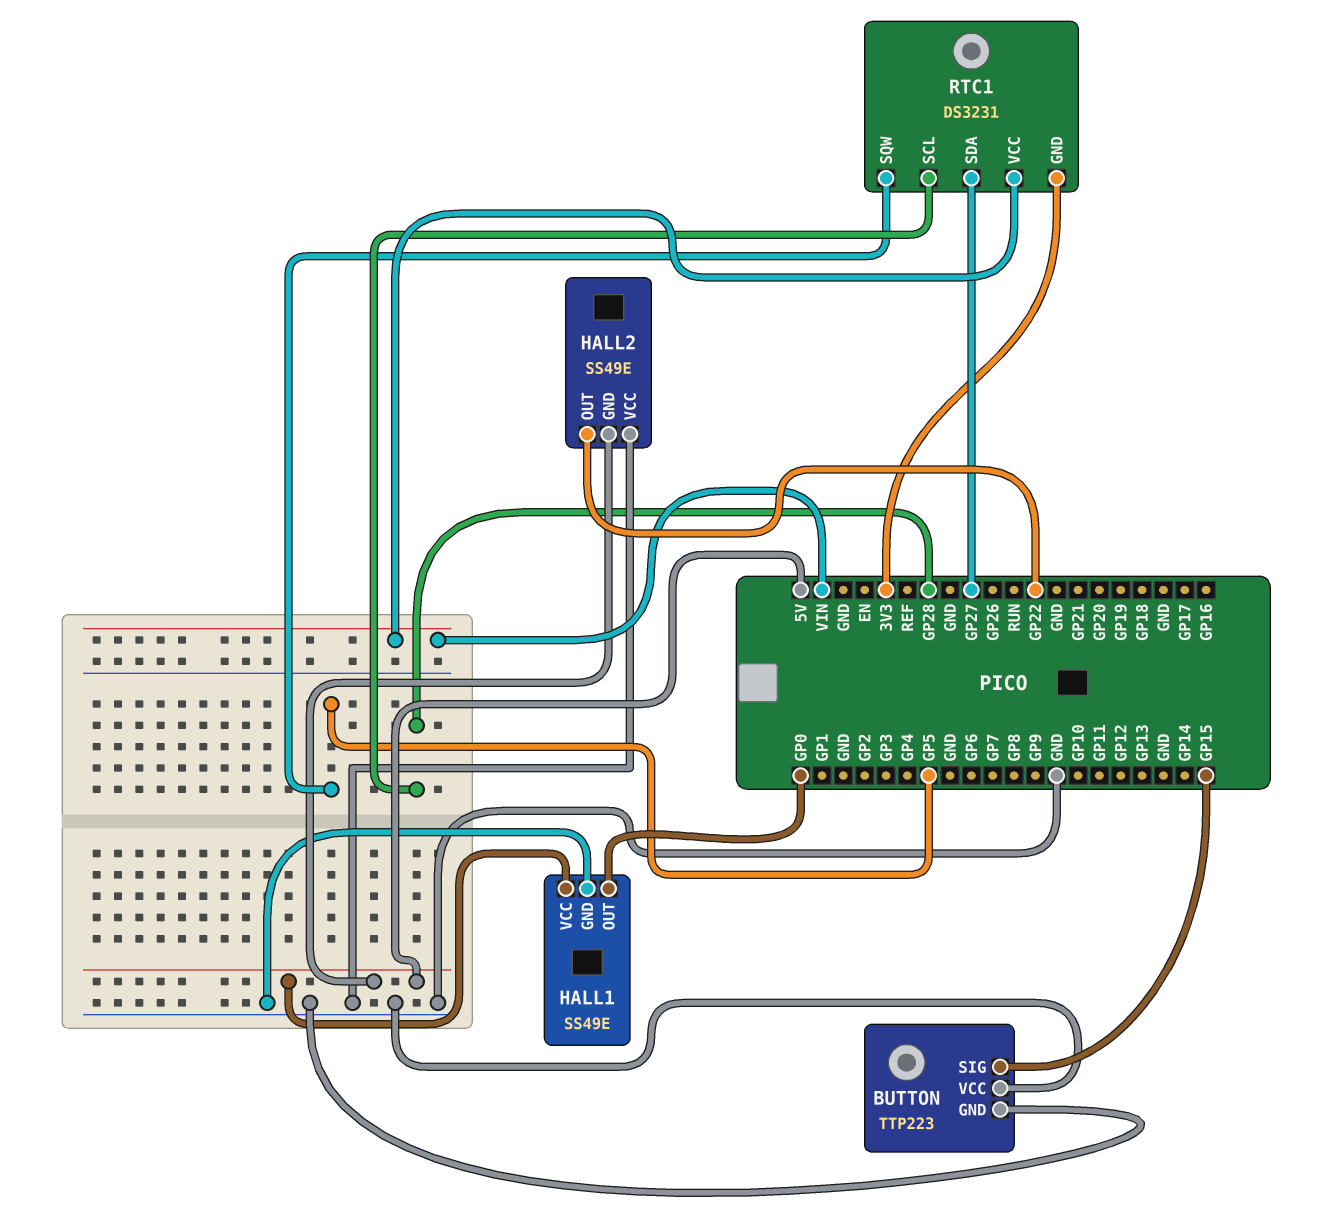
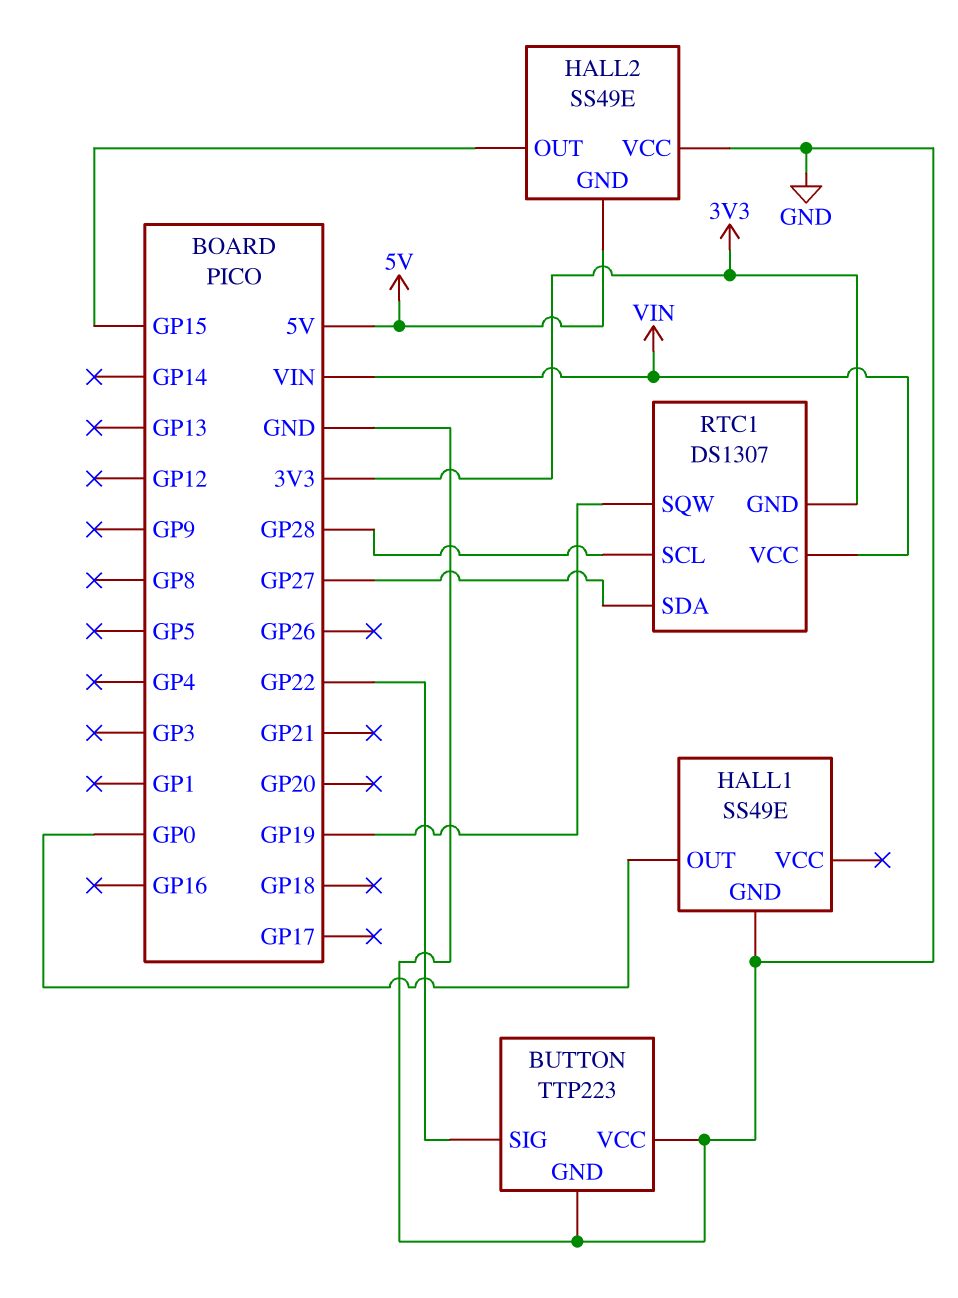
BUTTON pin SIG: GP15 -> GP22
HALL1 pin VCC: 5V -> none
HALL2 pin OUT: GP22 -> GP15
RTC1: DS3231 -> DS1307
RTC1 pin SQW: GP5 -> GP19

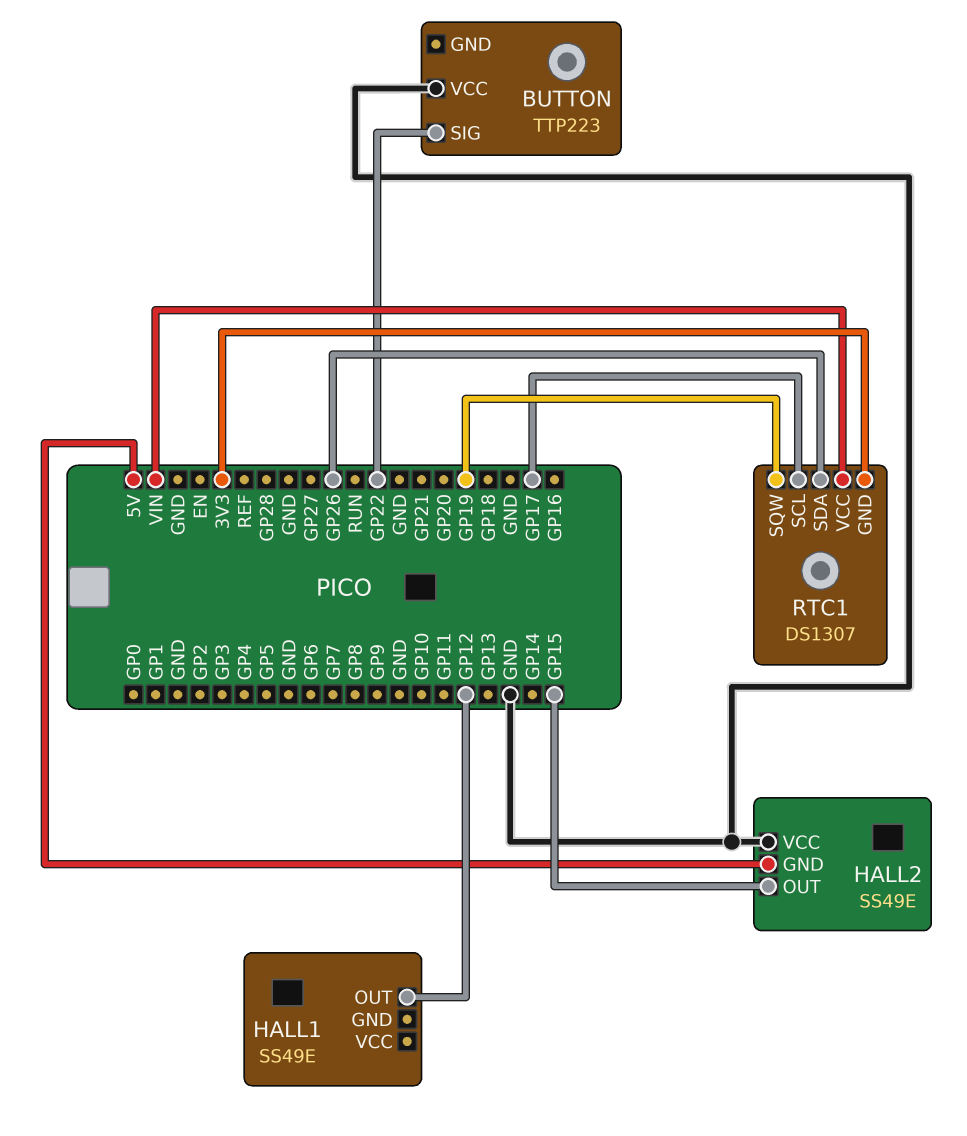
BUTTON pin GND: GND -> none
HALL1 pin GND: GND -> none
HALL1 pin OUT: GP0 -> GP12
RTC1 pin SCL: GP28 -> GP17
RTC1 pin SDA: GP27 -> GP26

